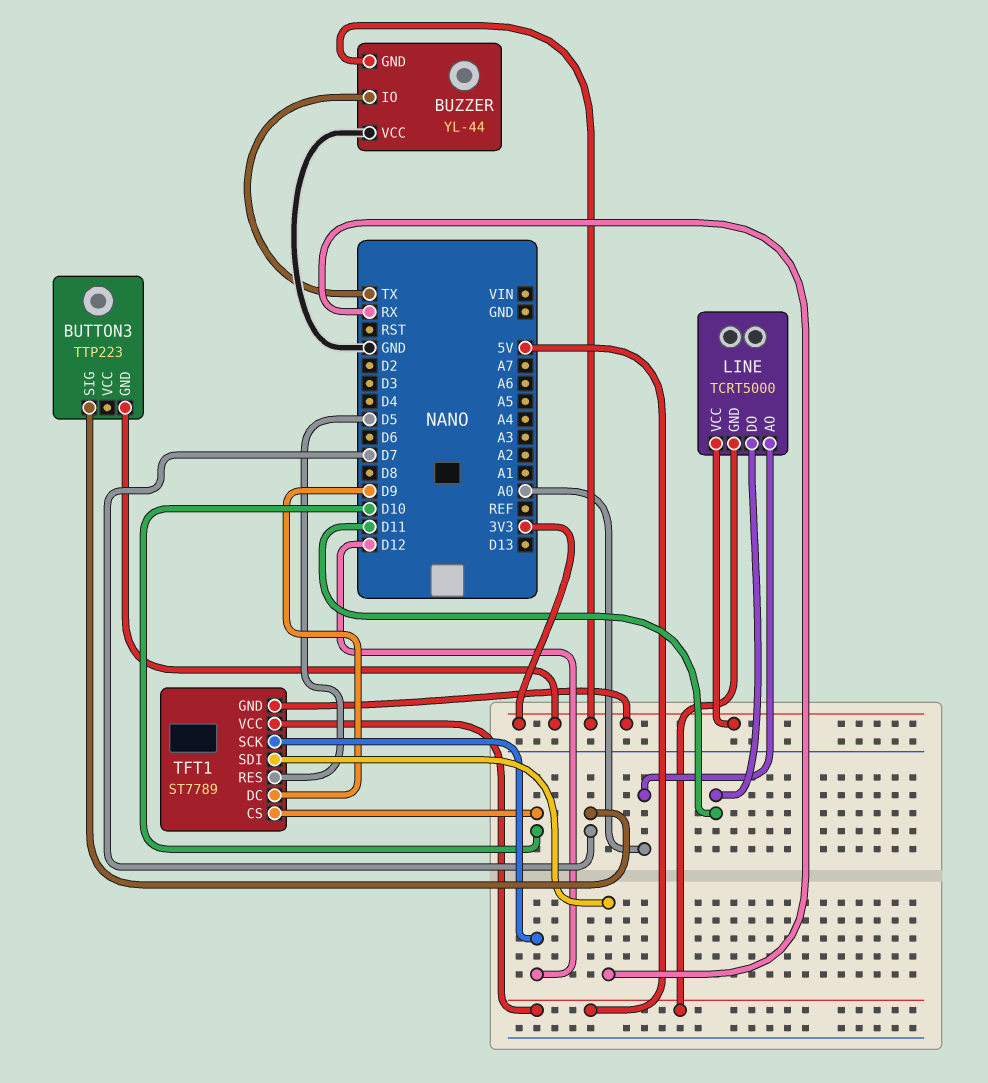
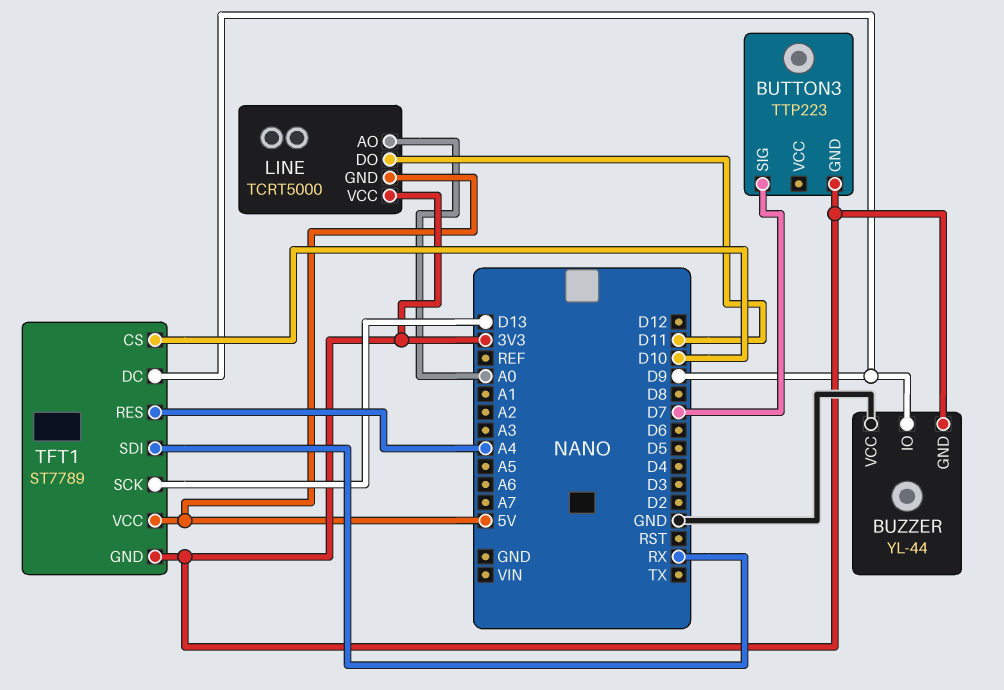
BUZZER pin IO: TX -> D9
TFT1 pin RES: D5 -> A4
TFT1 pin SCK: D12 -> D13

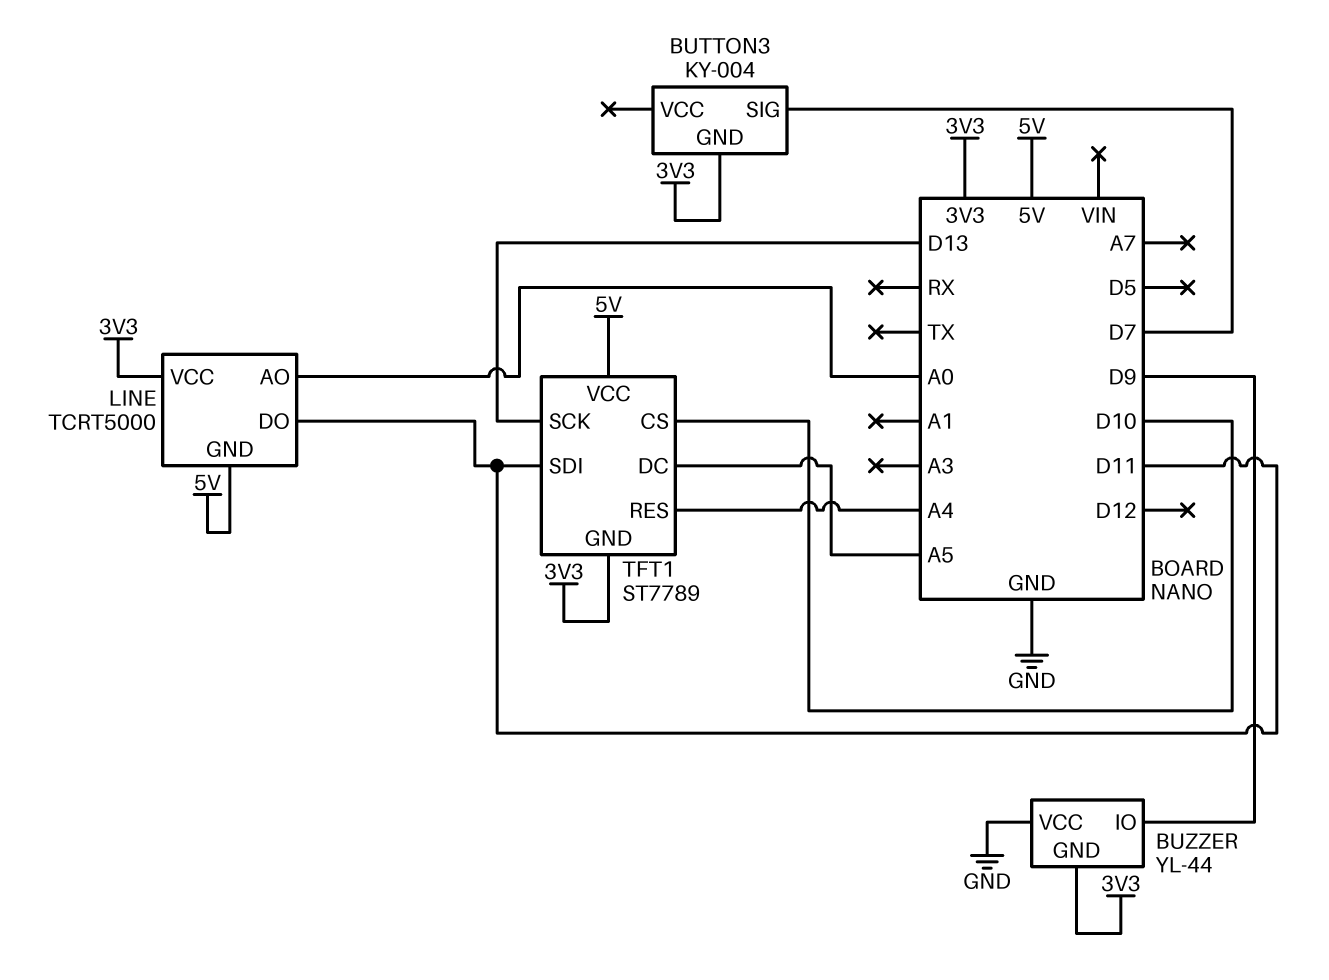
BUTTON3: TTP223 -> KY-004
TFT1 pin DC: D9 -> A5
TFT1 pin SDI: RX -> D11

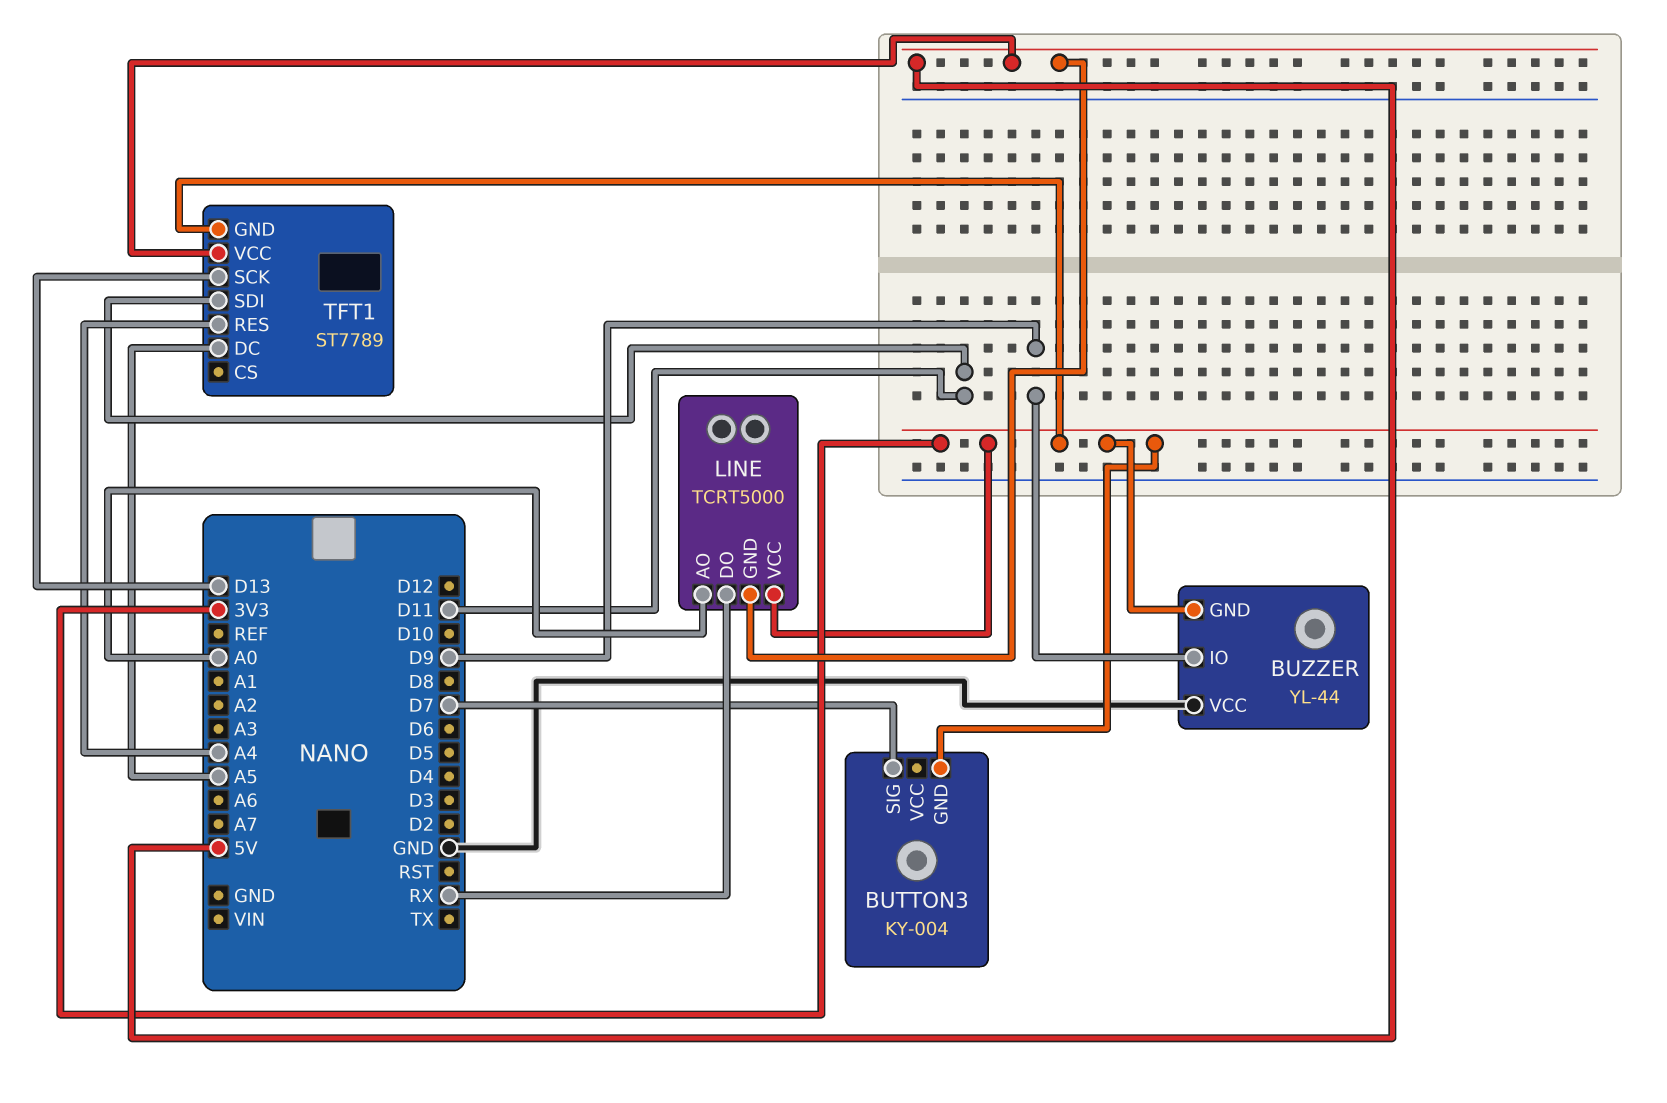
LINE pin DO: D11 -> RX
TFT1 pin CS: D10 -> none

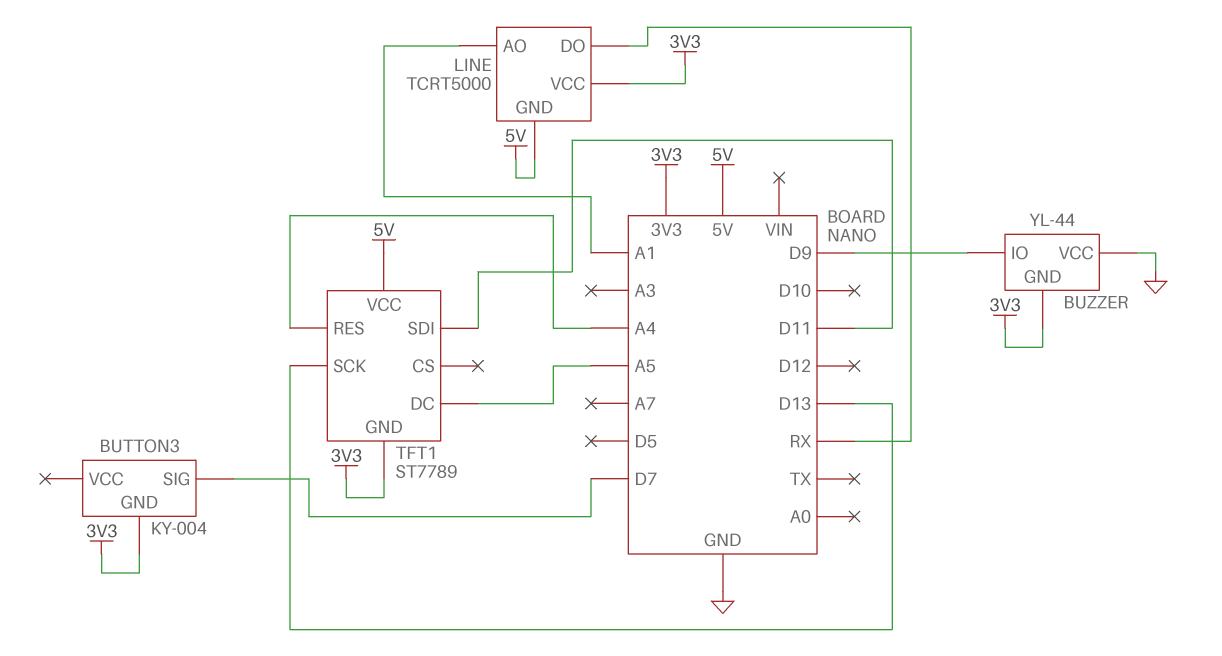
LINE pin AO: A0 -> A1

